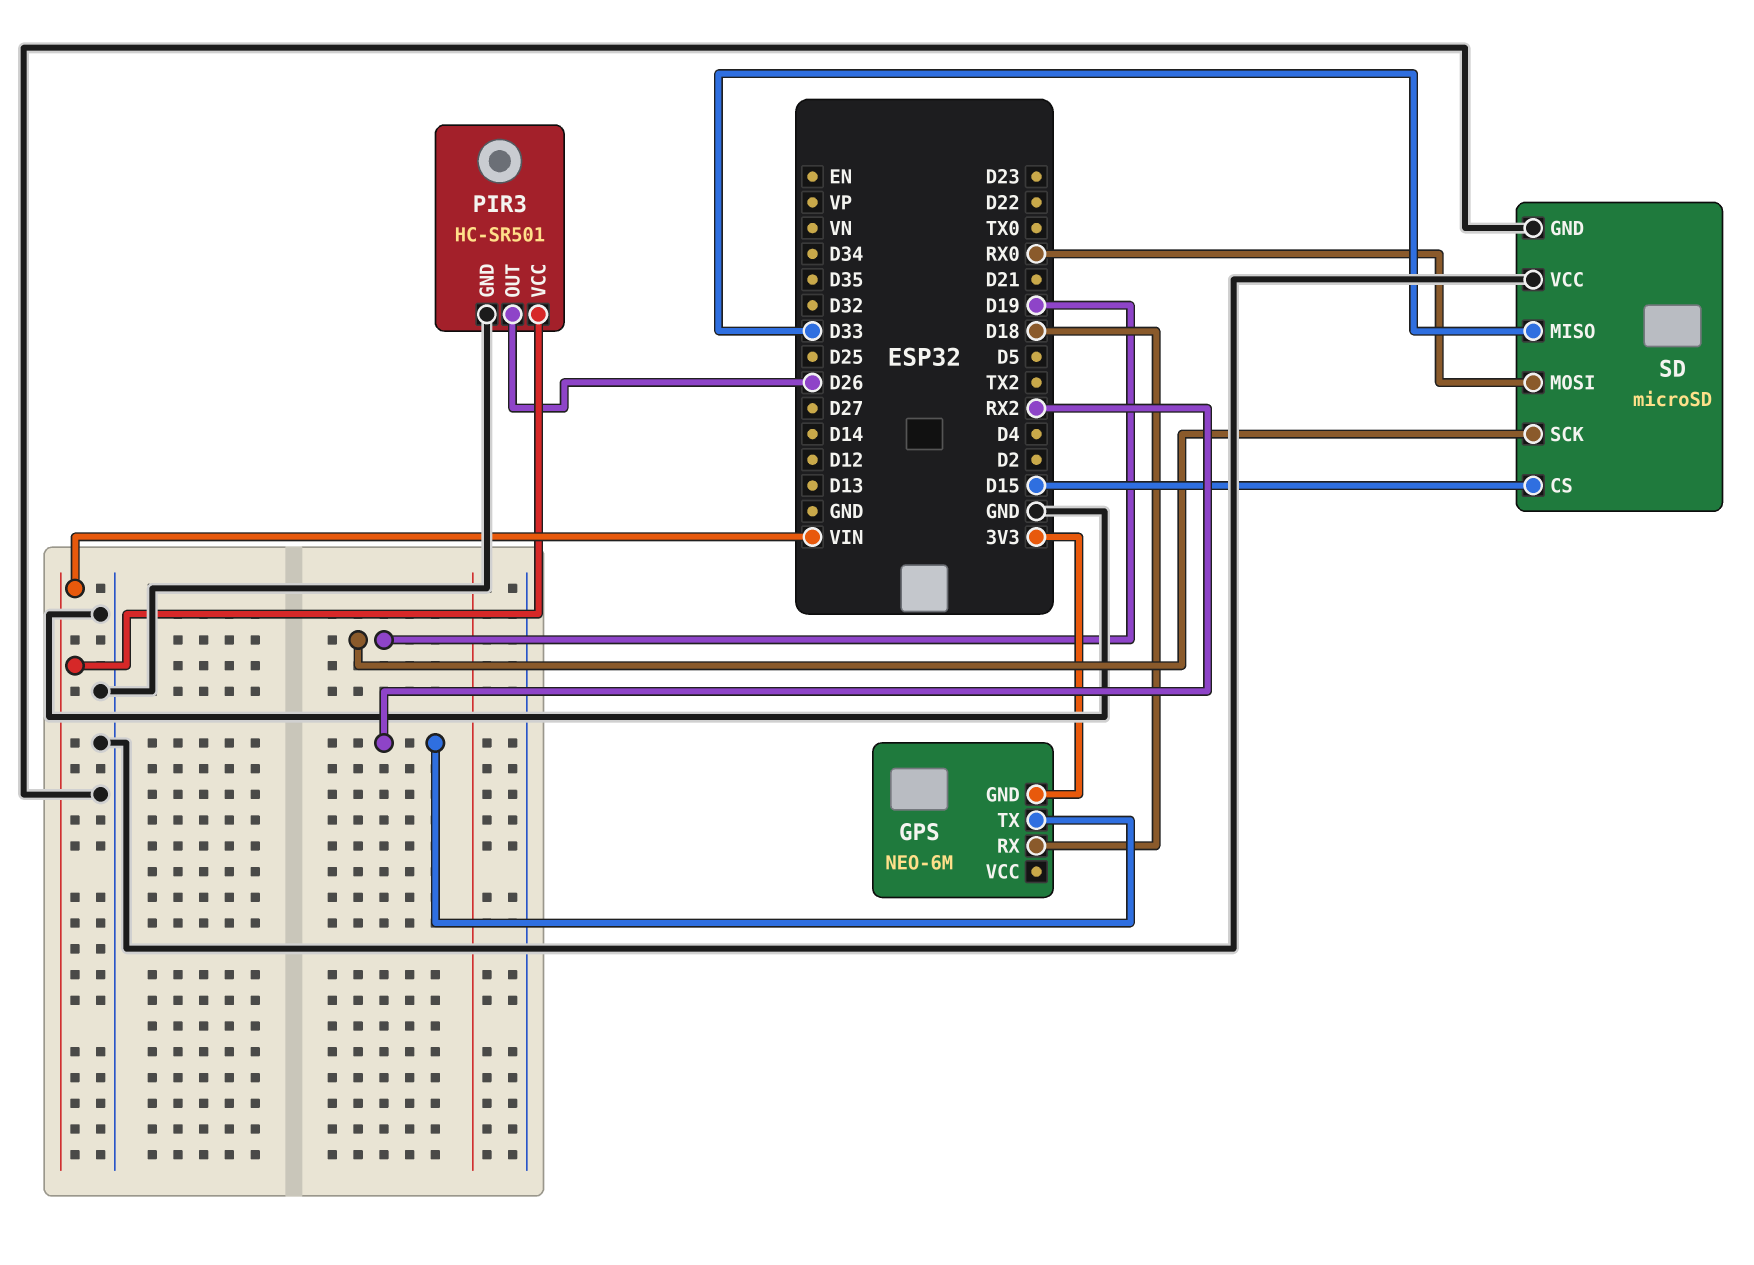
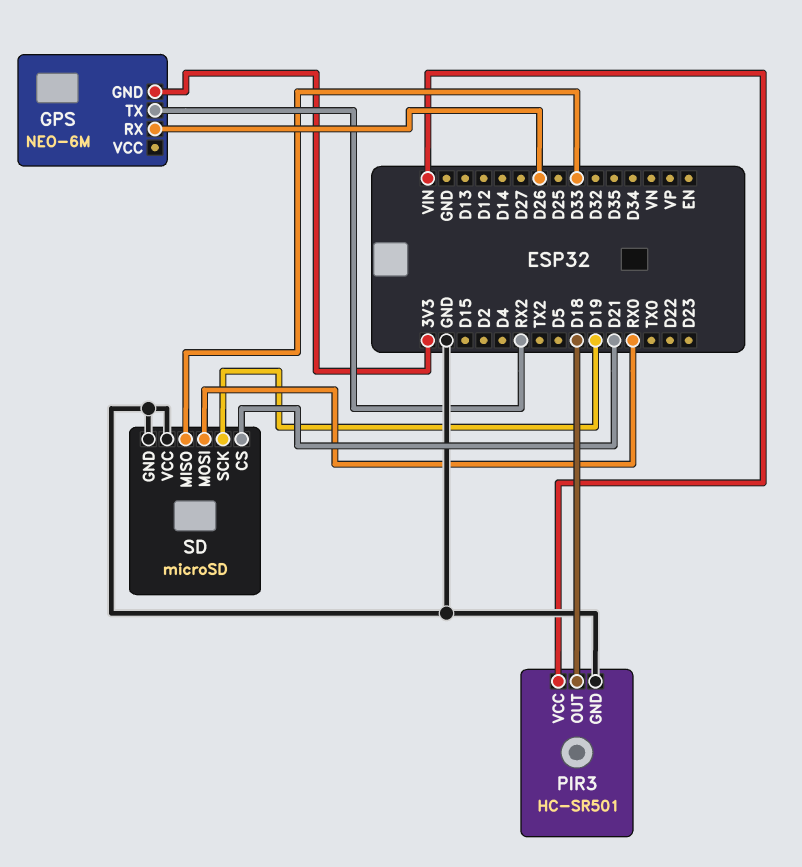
GPS pin RX: D18 -> D26
PIR3 pin OUT: D26 -> D18
SD pin CS: D15 -> D21

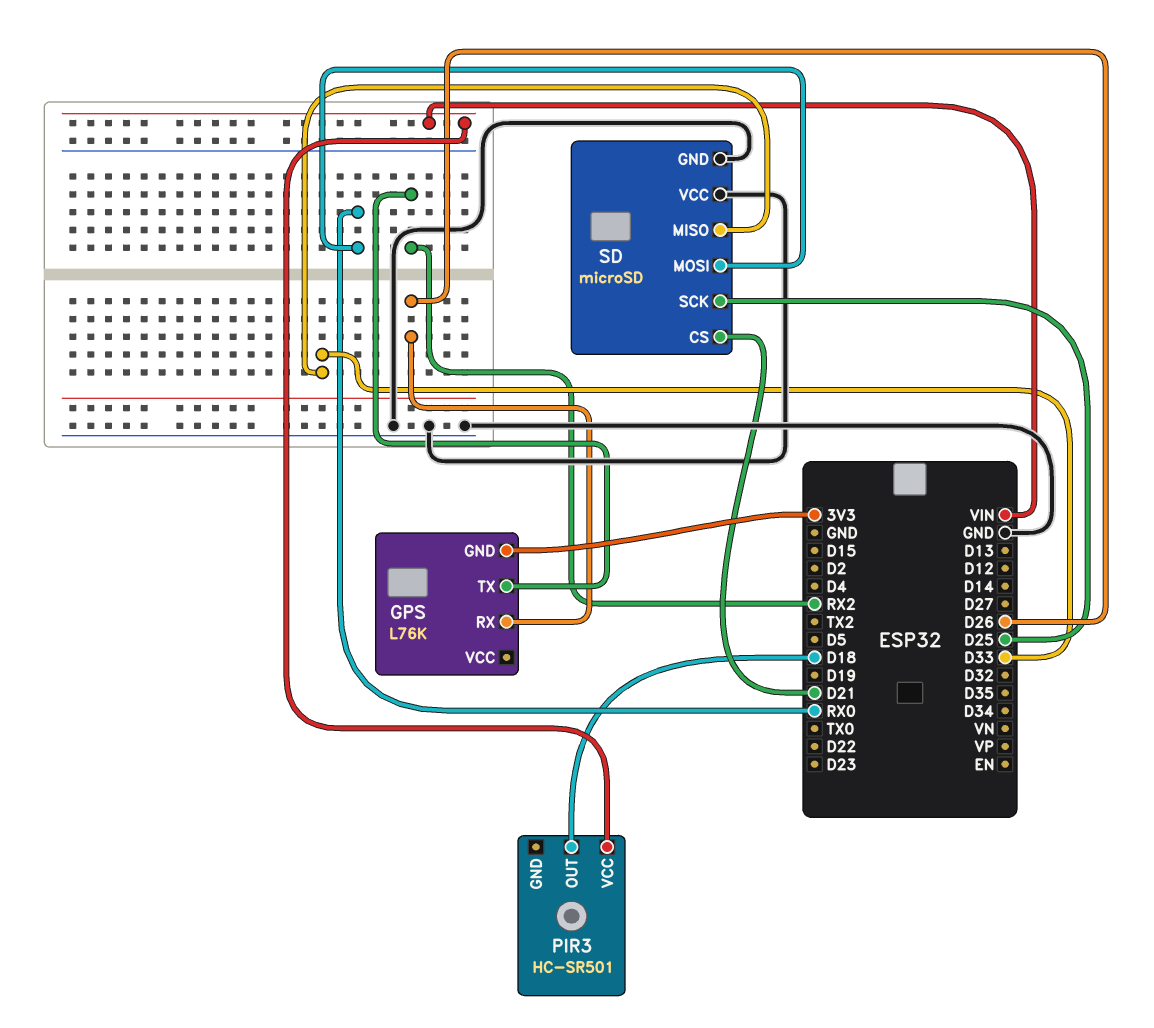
GPS: NEO-6M -> L76K
PIR3 pin GND: GND -> none
SD pin SCK: D19 -> D25

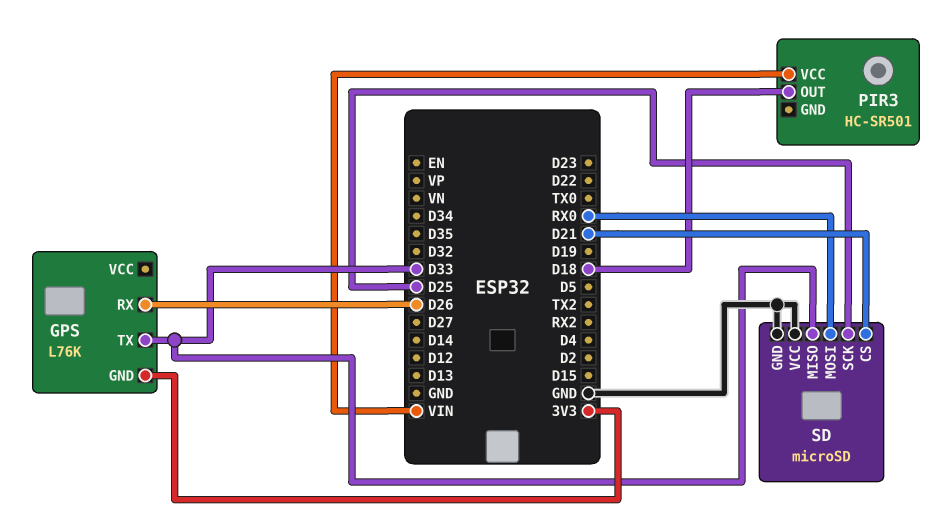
GPS pin TX: RX2 -> D33

